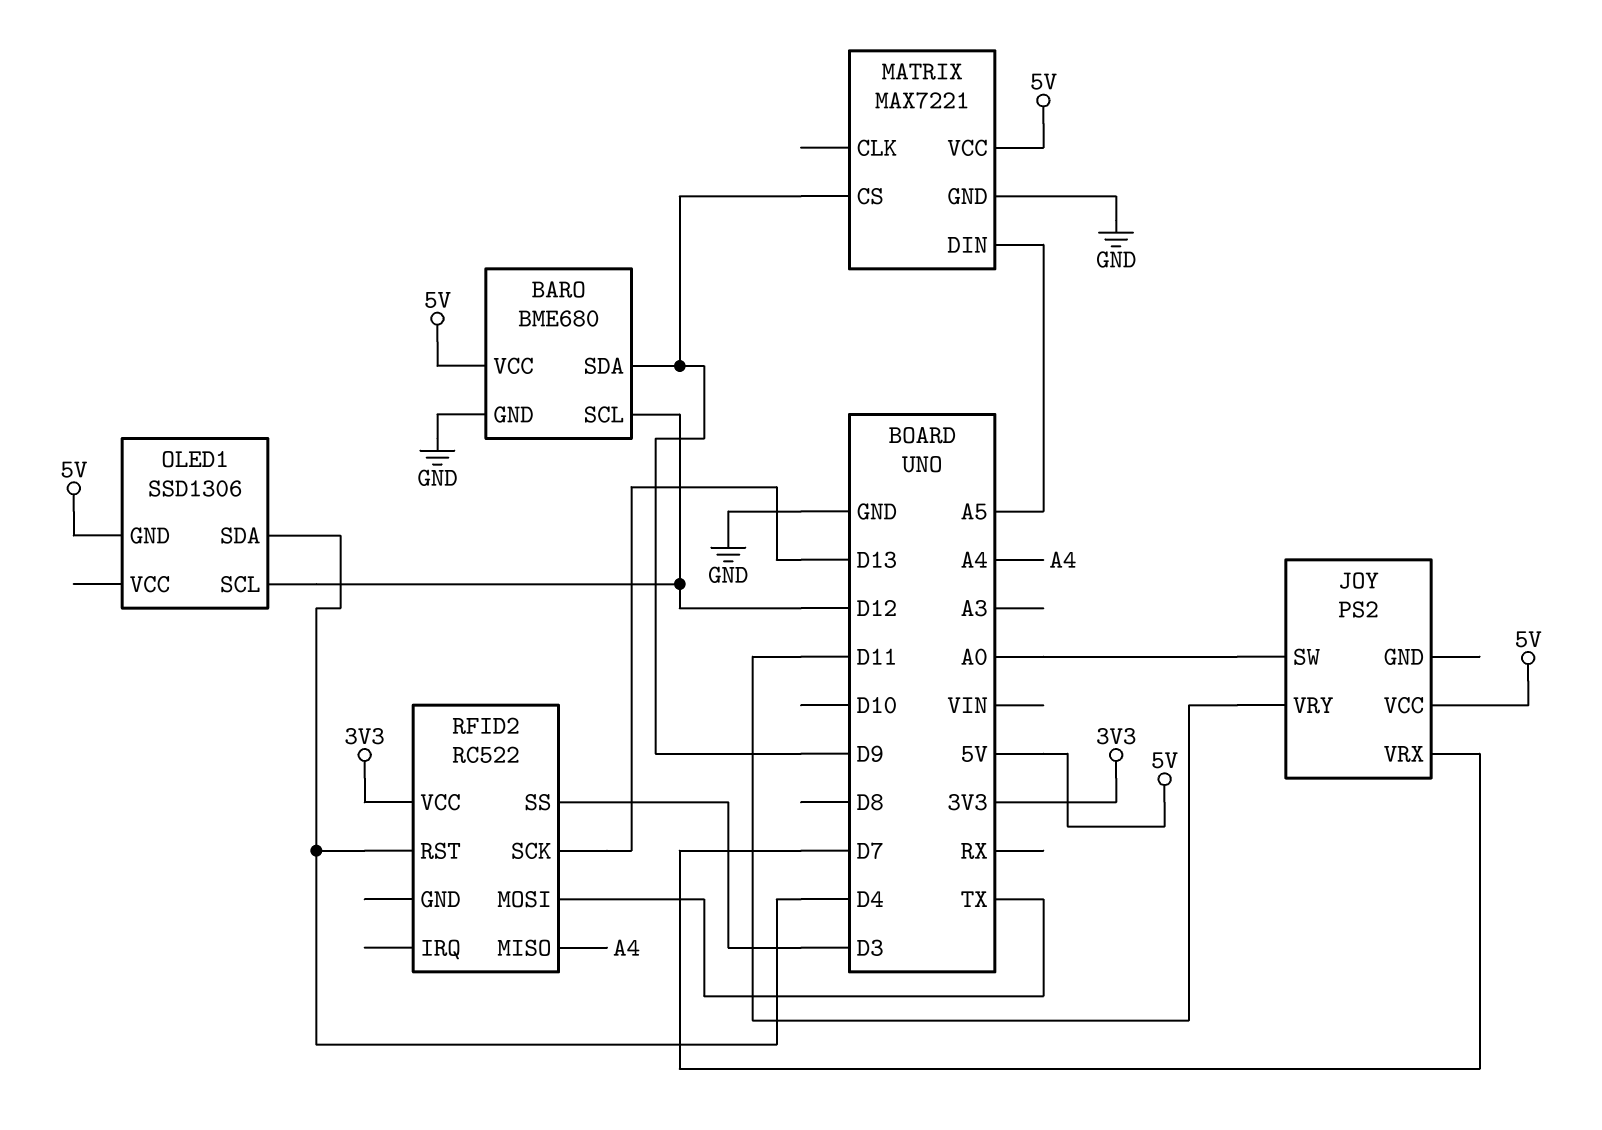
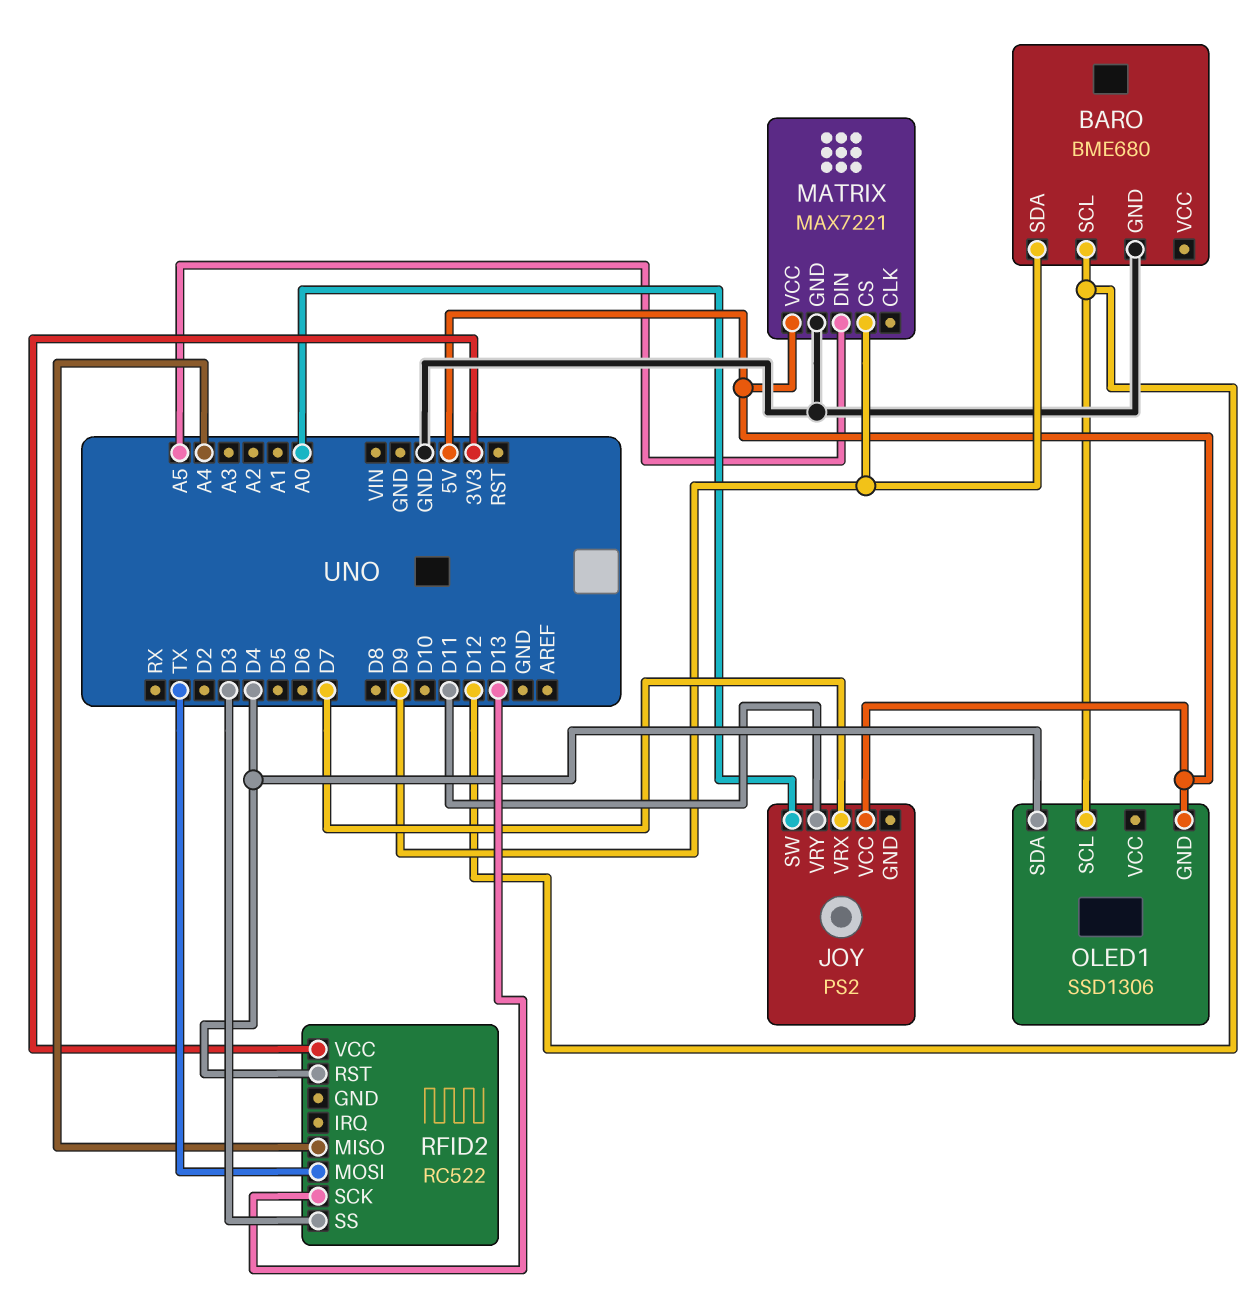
BARO pin VCC: 5V -> none

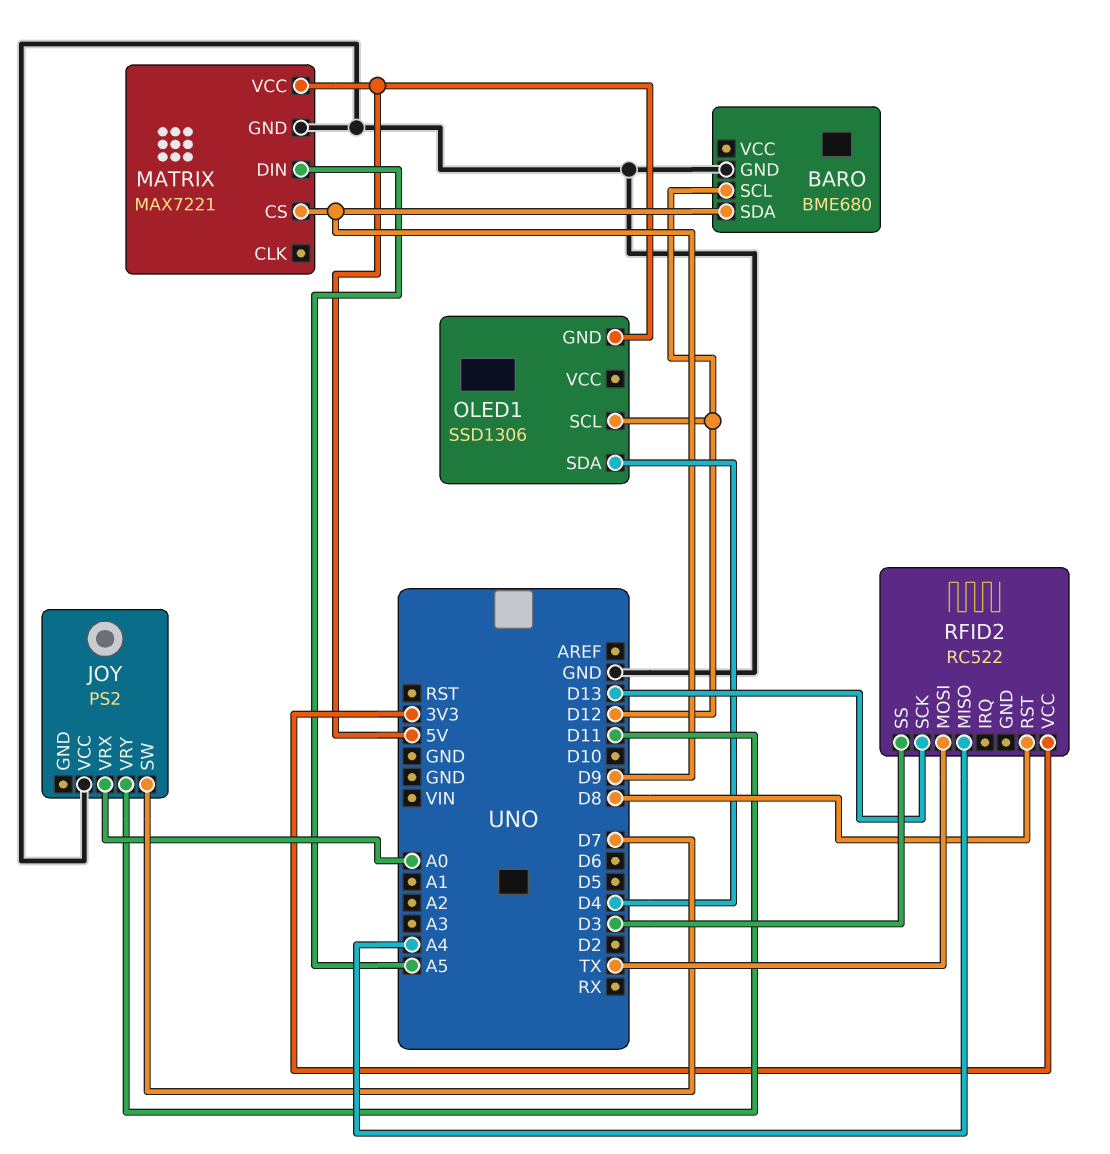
JOY pin SW: A0 -> D7
JOY pin VCC: 5V -> GND
JOY pin VRX: D7 -> A0
RFID2 pin RST: D4 -> D8

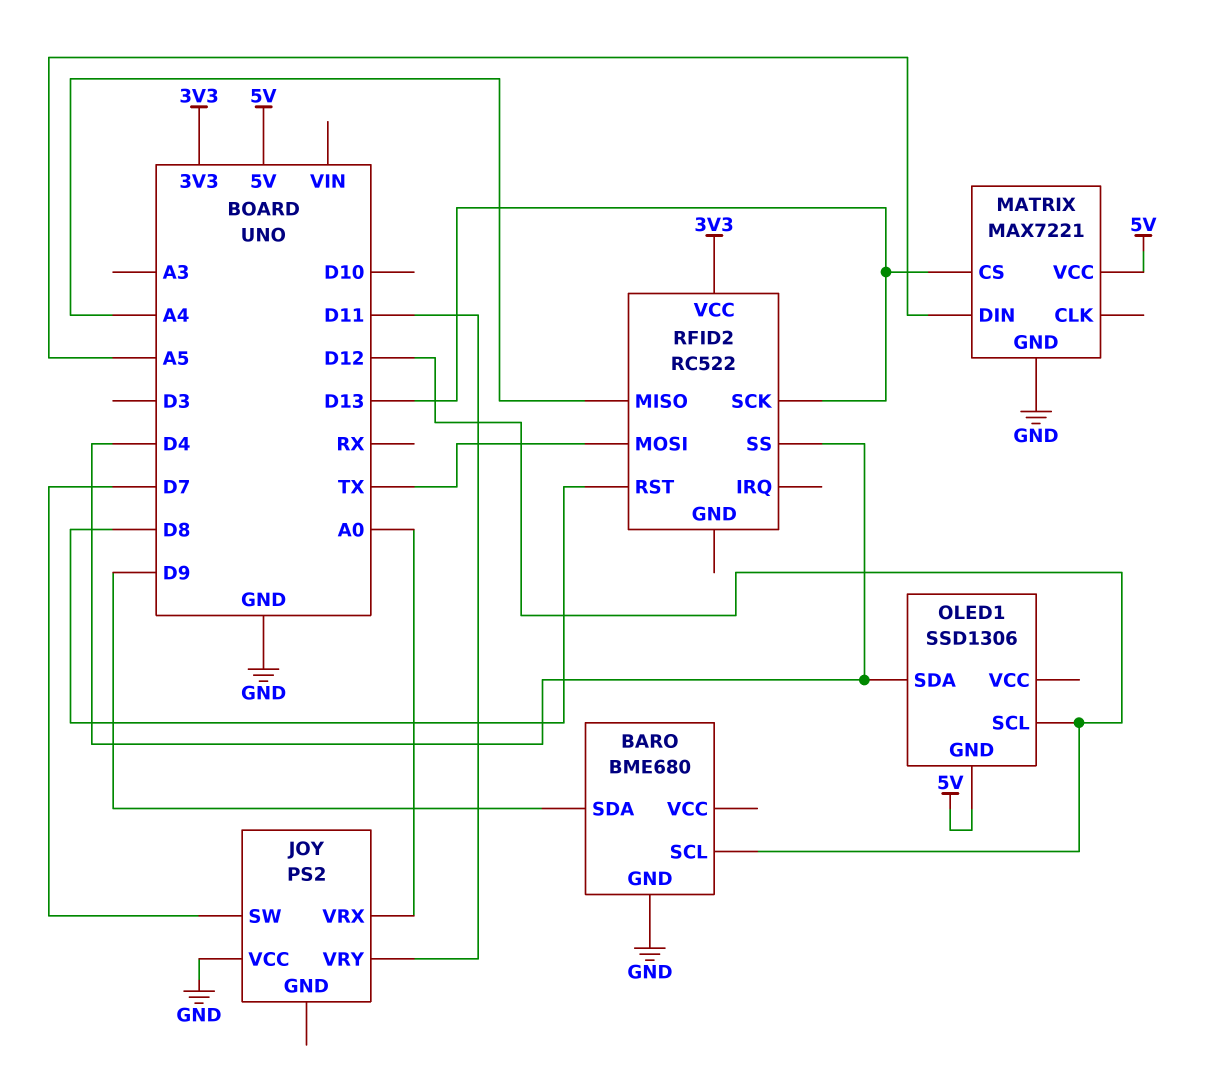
MATRIX pin CS: D9 -> D13
RFID2 pin SS: D3 -> D4

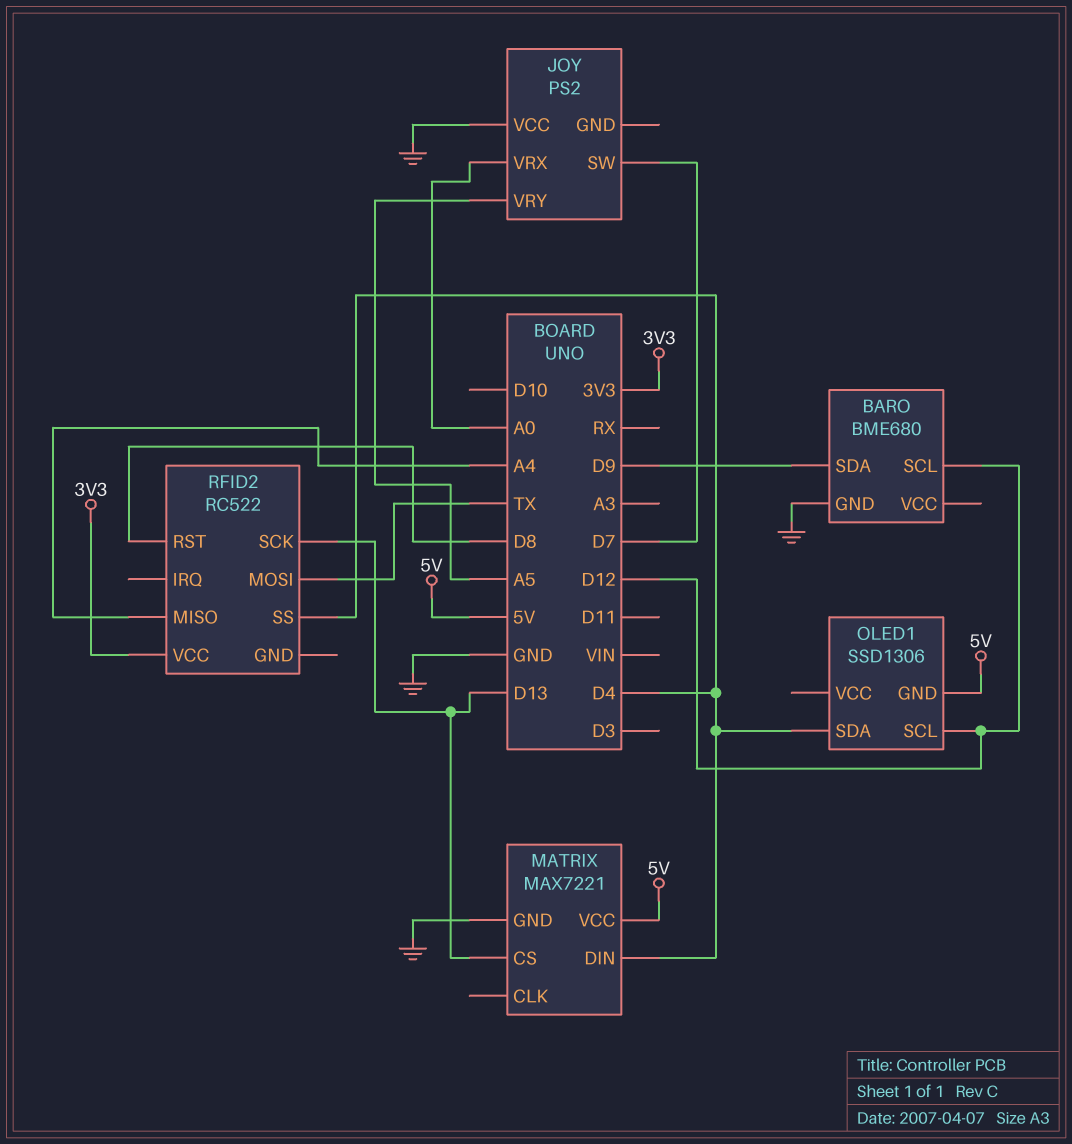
JOY pin VRY: D11 -> A5
MATRIX pin DIN: A5 -> D4

